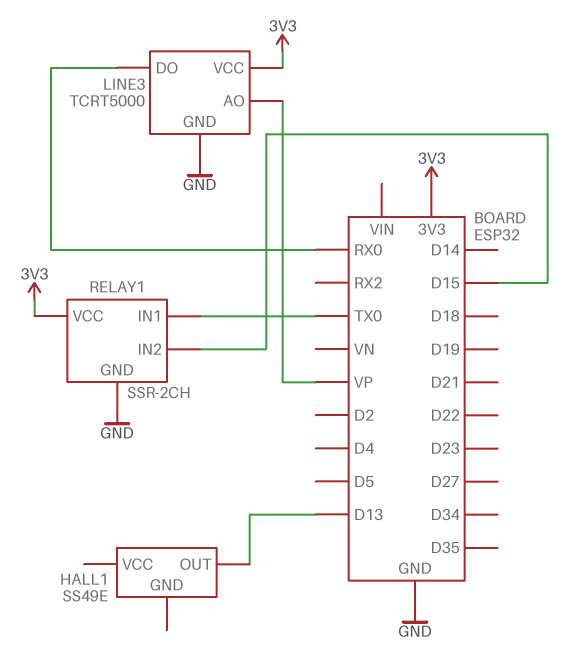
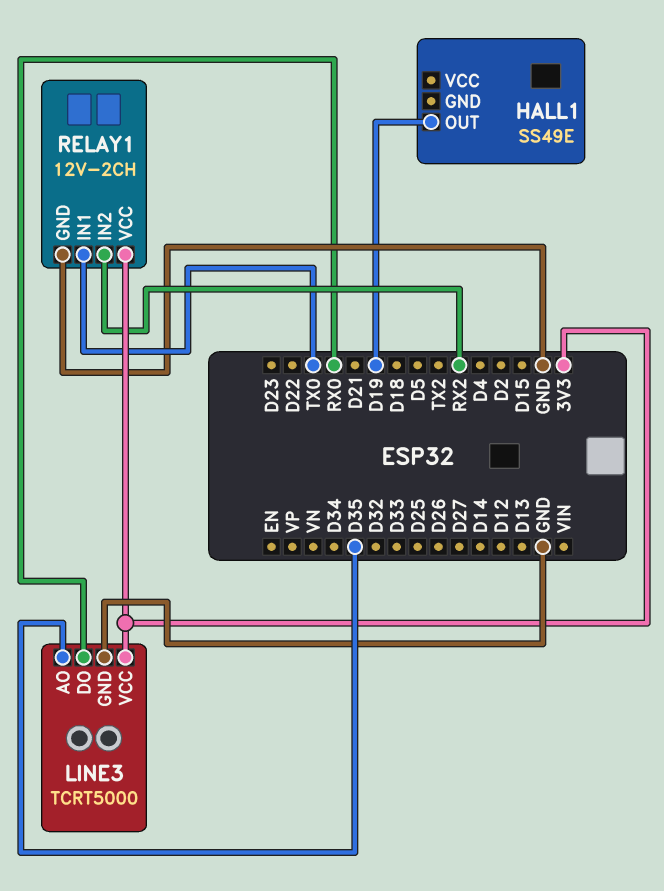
HALL1 pin OUT: D13 -> D19
LINE3 pin AO: VP -> D35
RELAY1: SSR-2CH -> 12V-2CH
RELAY1 pin IN2: D15 -> RX2

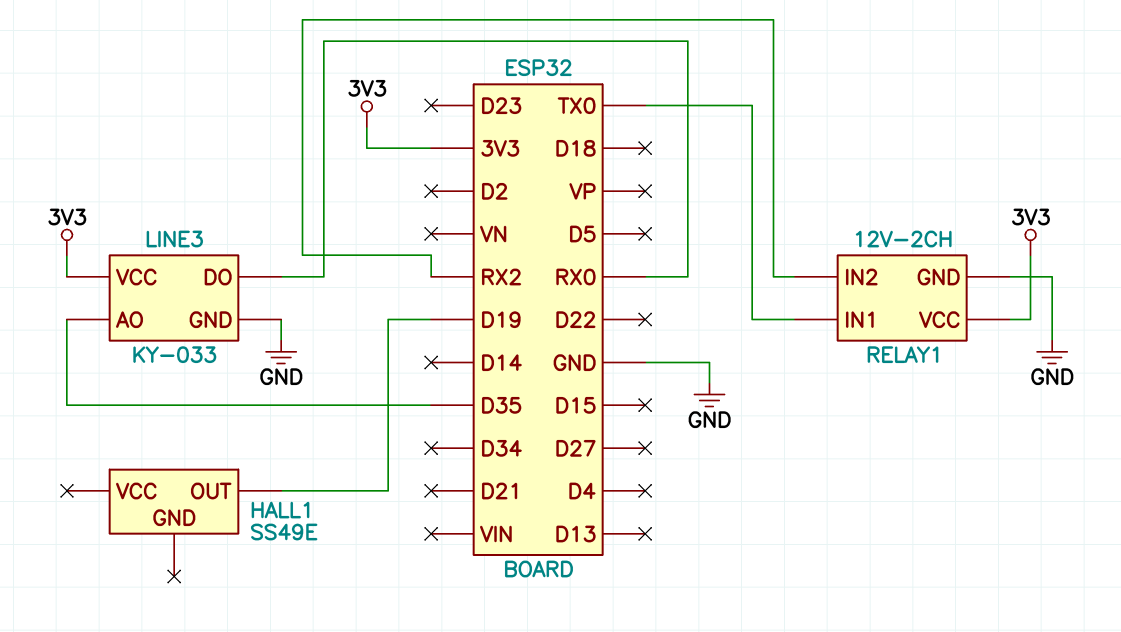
LINE3: TCRT5000 -> KY-033

